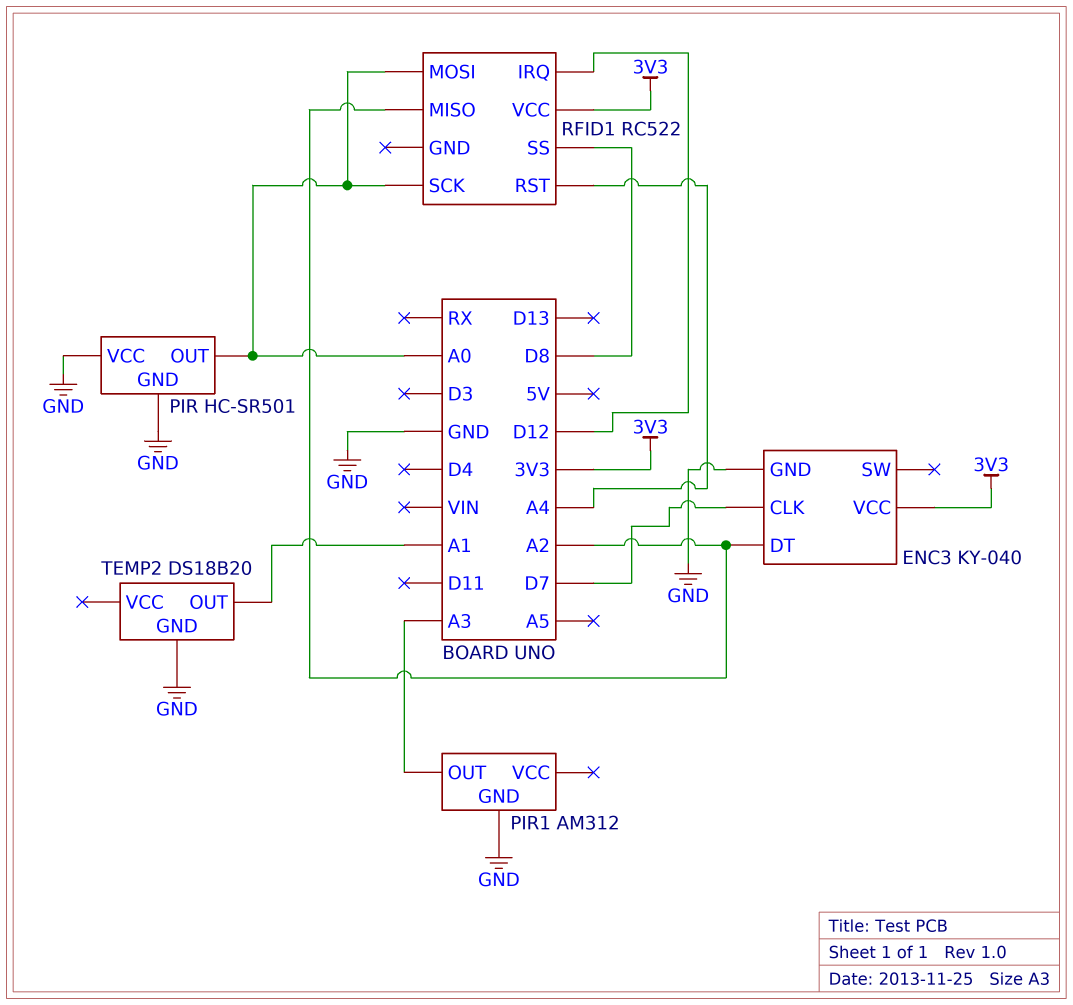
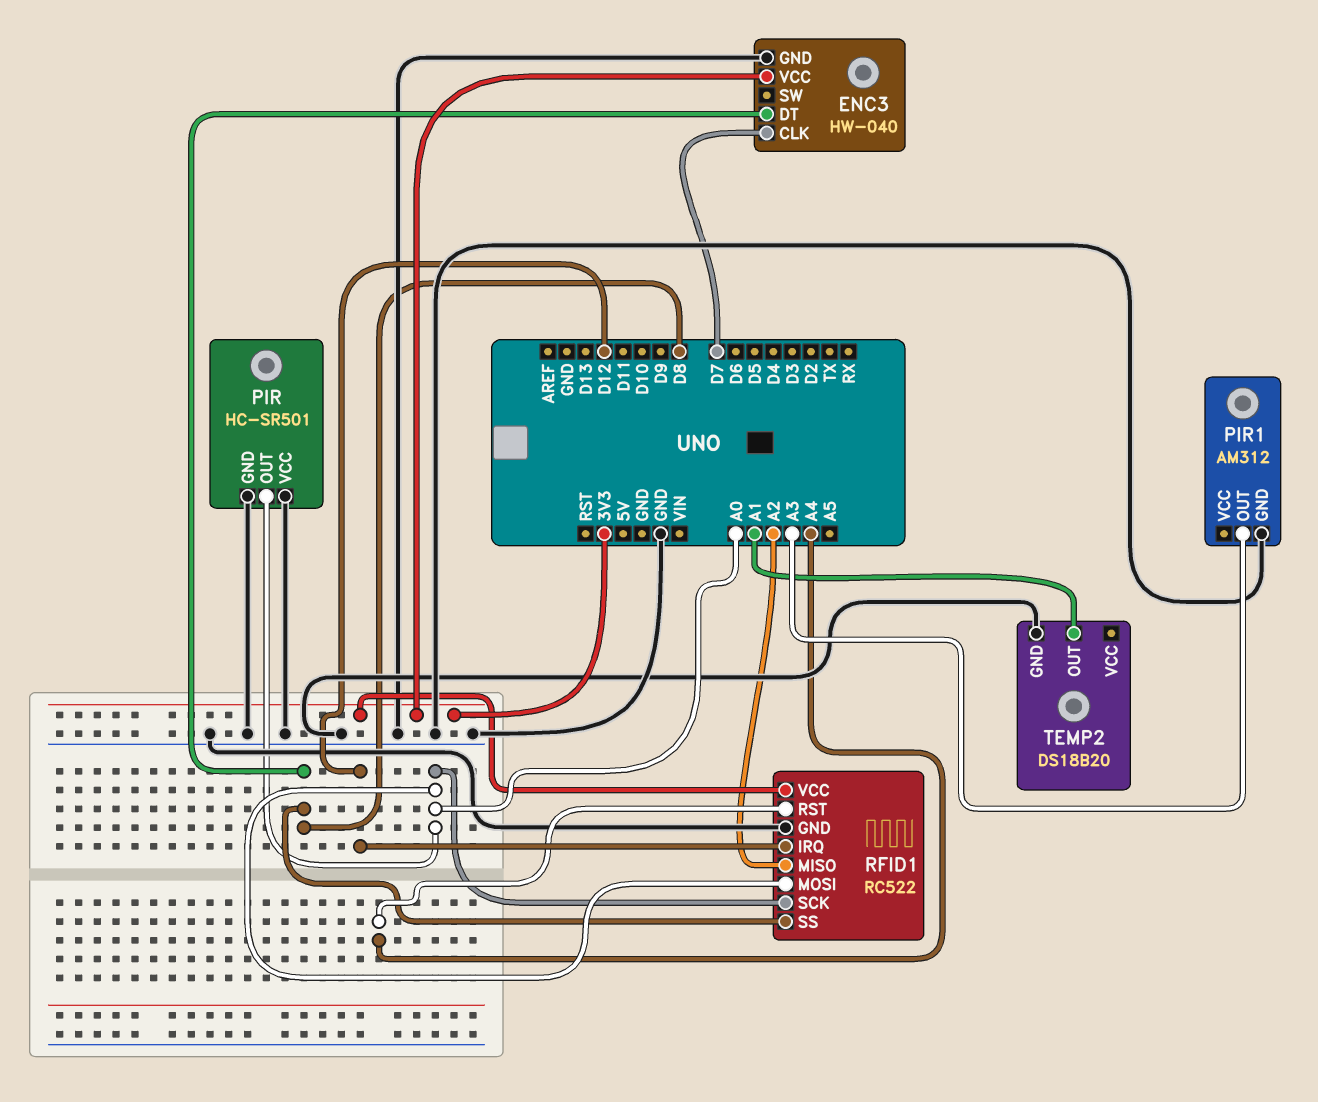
ENC3: KY-040 -> HW-040
ENC3 pin DT: A2 -> D8
RFID1 pin GND: none -> GND

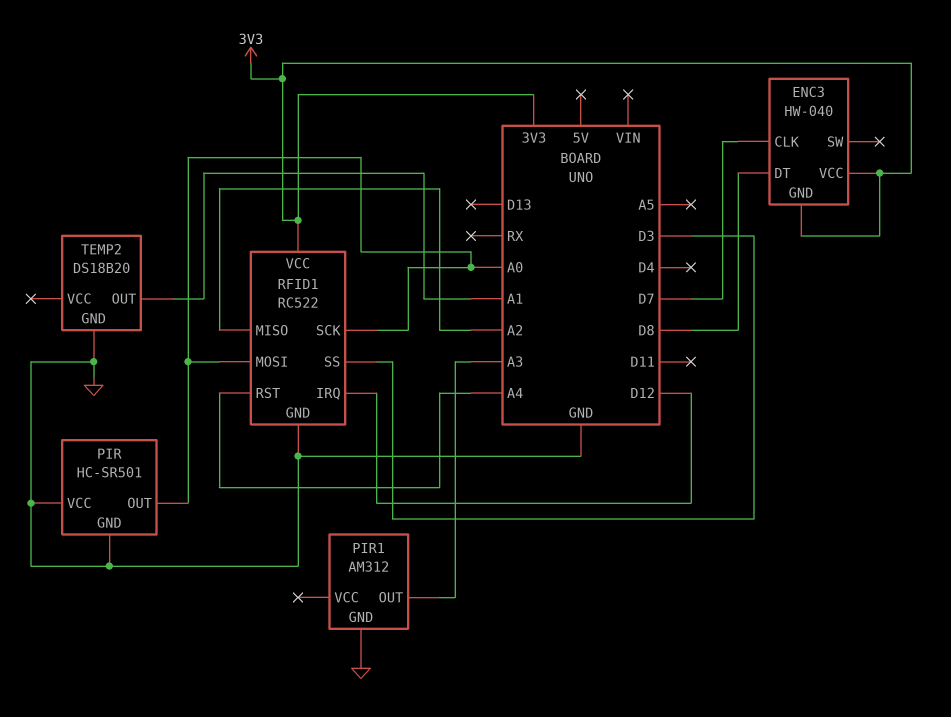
ENC3 pin GND: GND -> 3V3
RFID1 pin SS: D8 -> D3

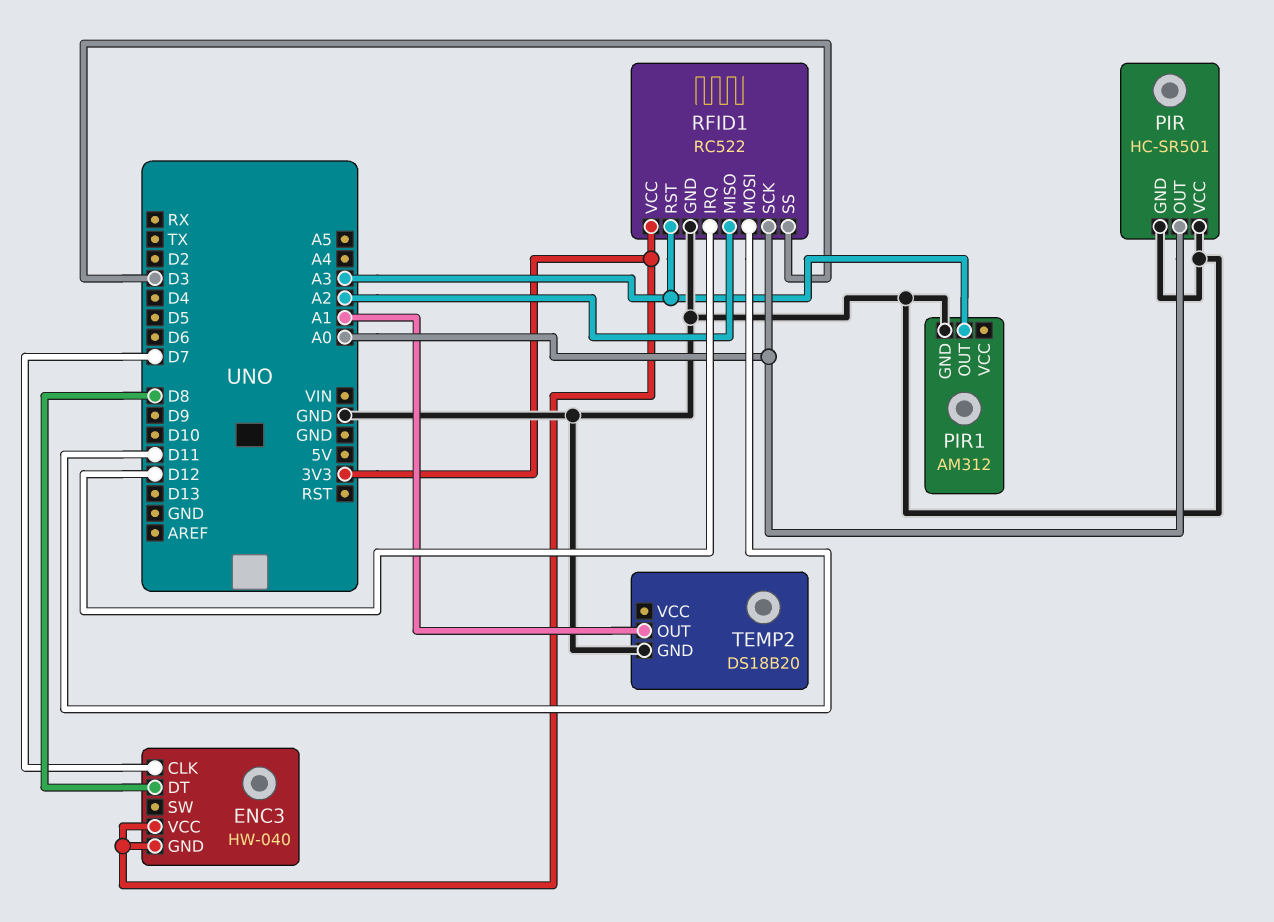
RFID1 pin MOSI: A0 -> D11
RFID1 pin RST: A4 -> A3

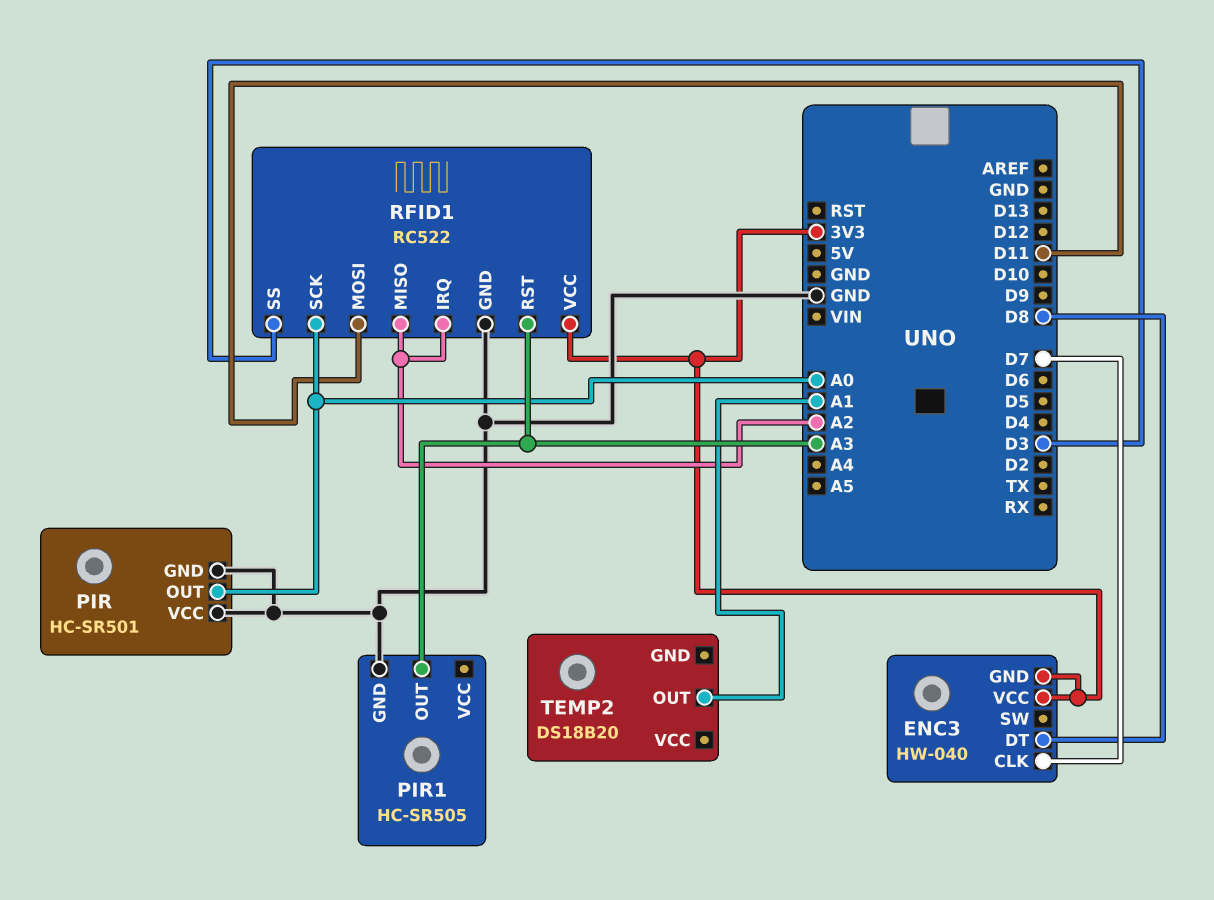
PIR1: AM312 -> HC-SR505
RFID1 pin IRQ: D12 -> A2
TEMP2 pin GND: GND -> none

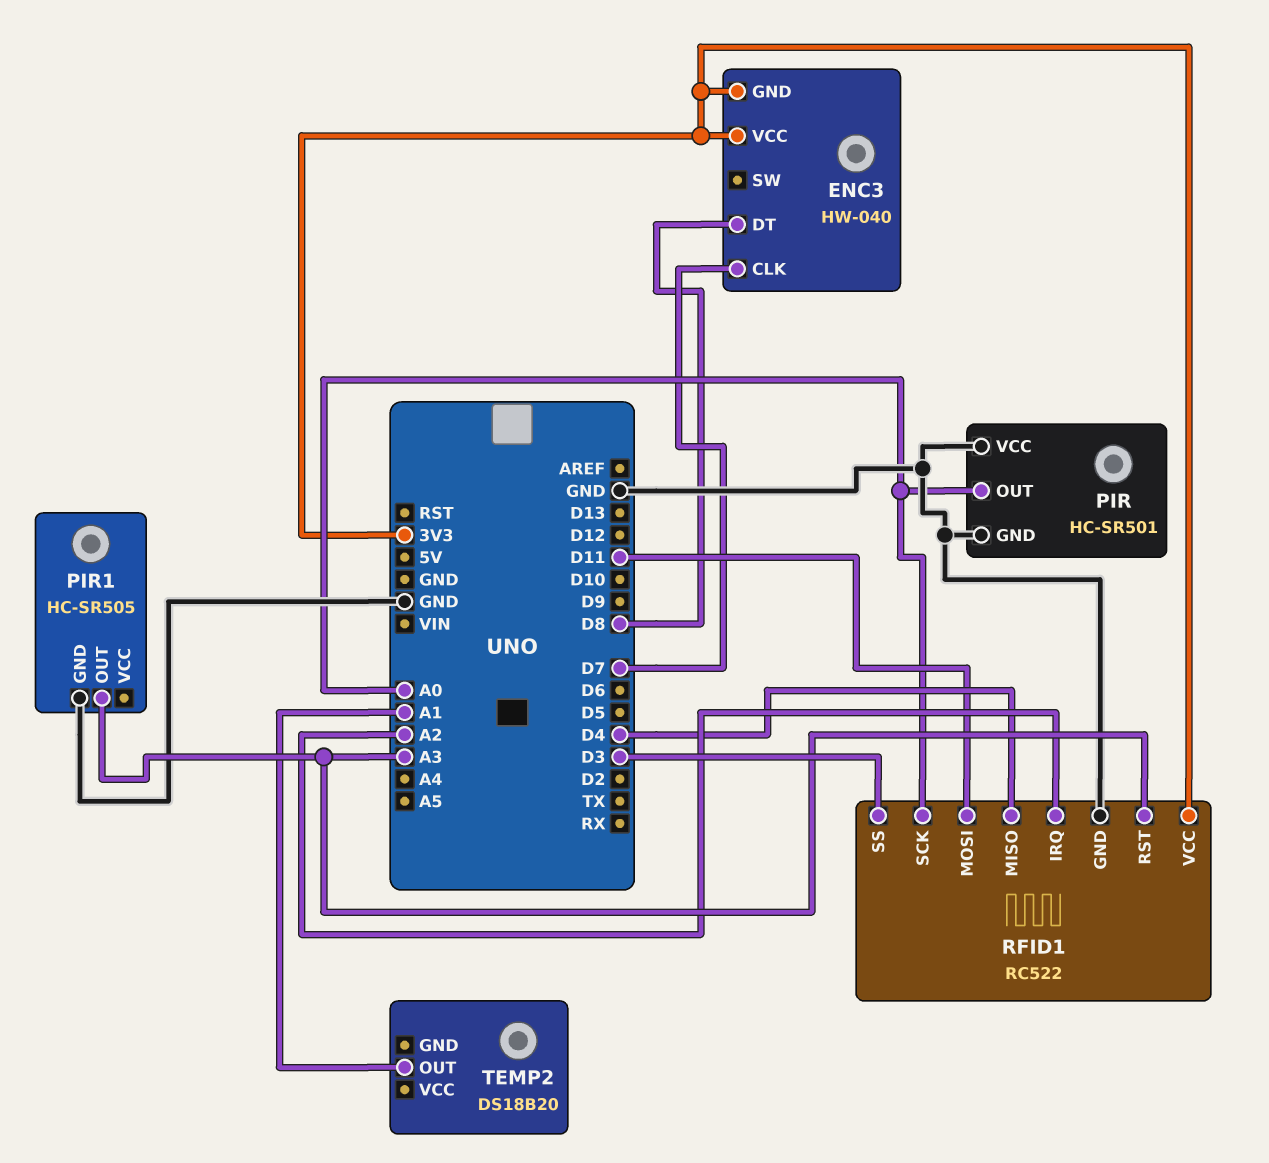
RFID1 pin MISO: A2 -> D4

